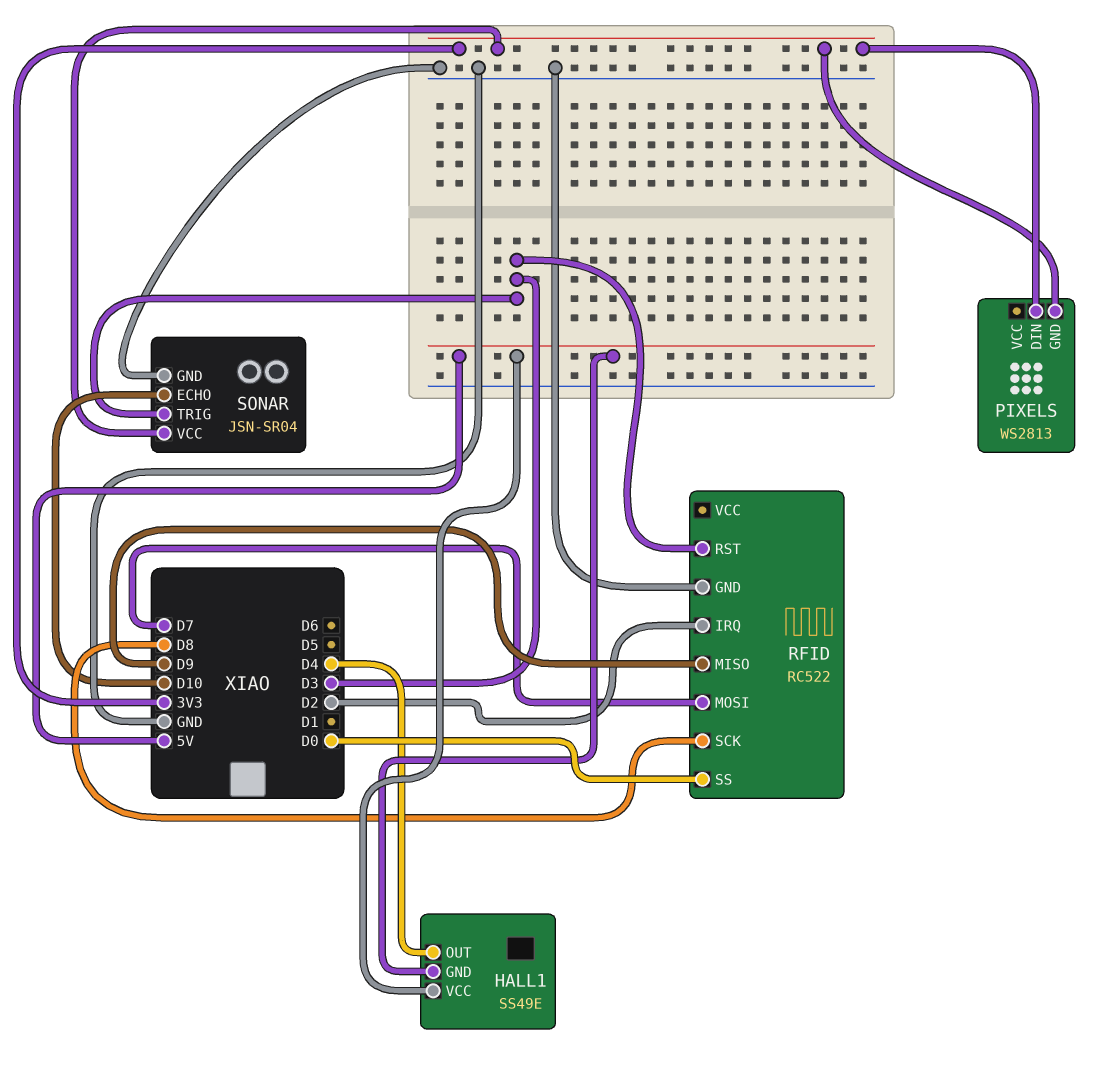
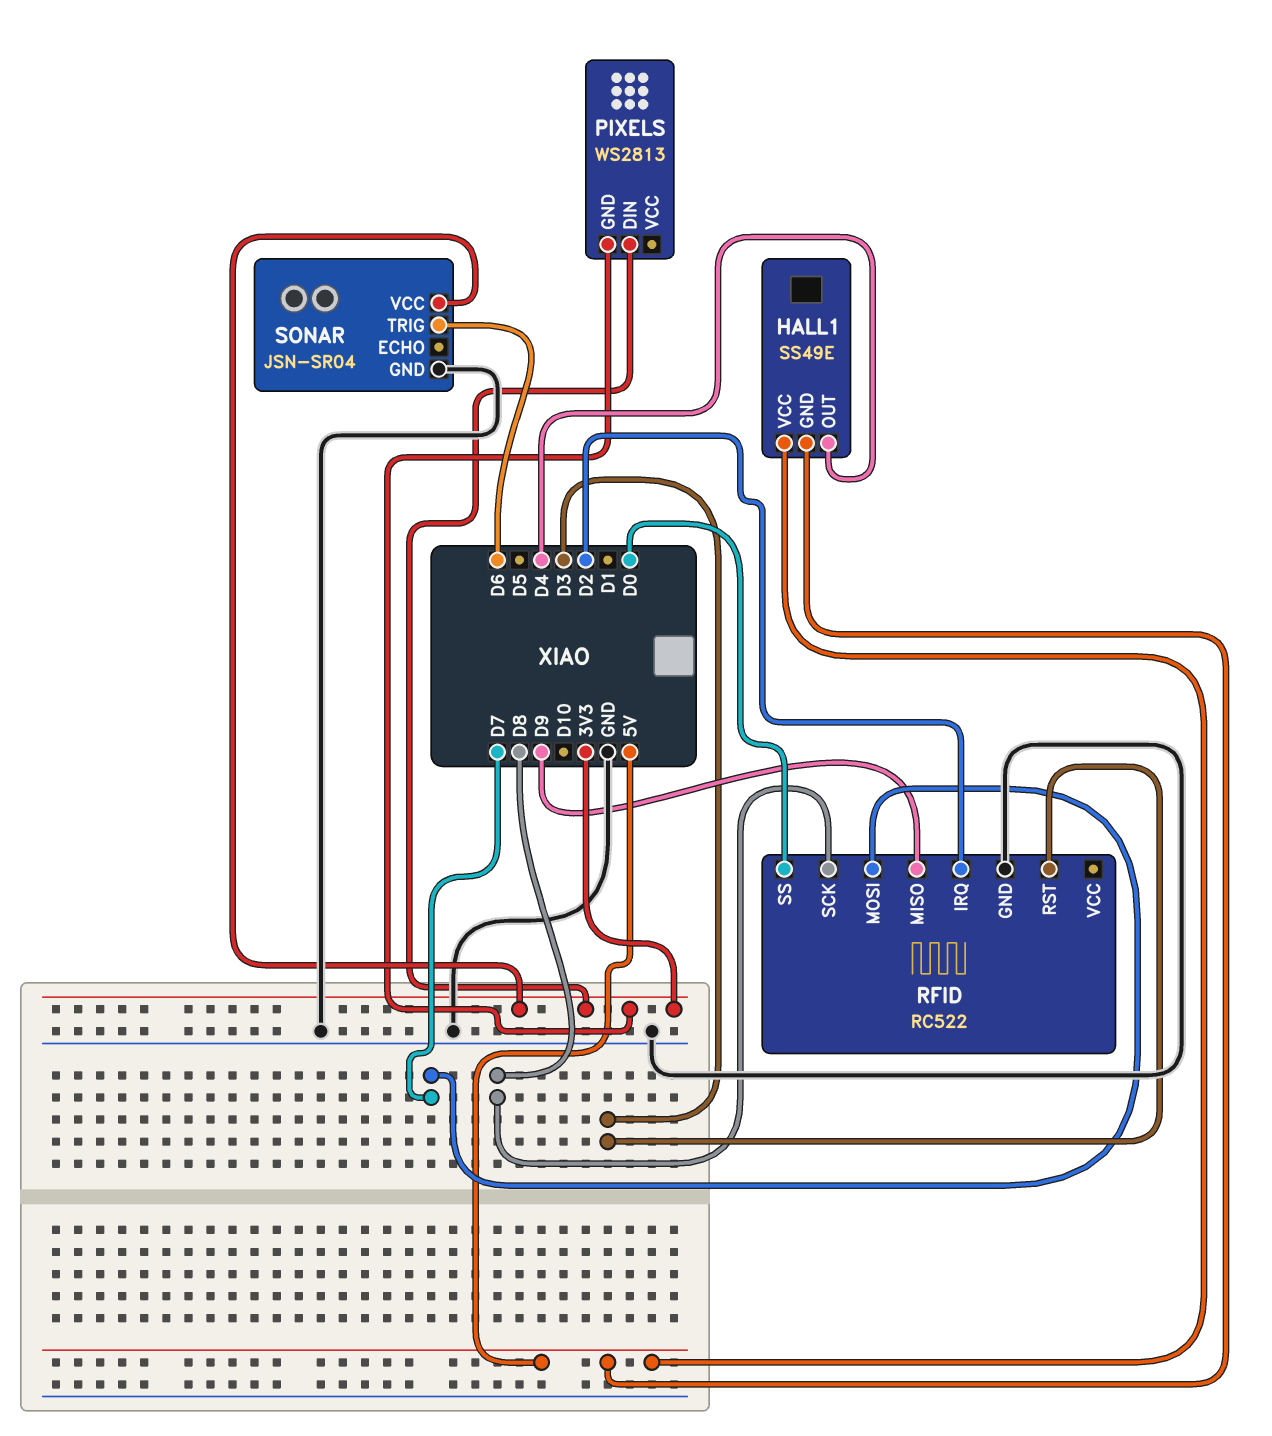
SONAR pin ECHO: D10 -> none
SONAR pin TRIG: D3 -> D6

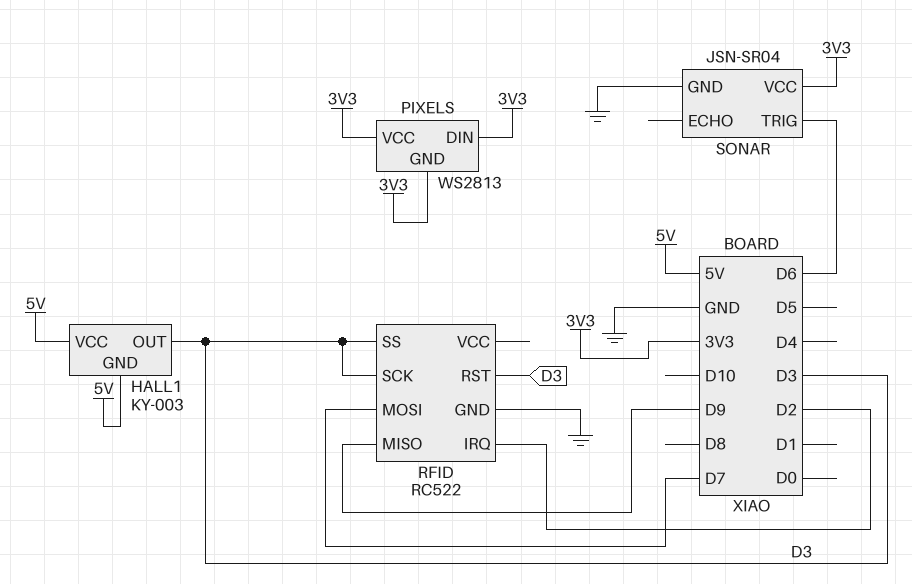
HALL1: SS49E -> KY-003
HALL1 pin OUT: D4 -> D3
PIXELS pin VCC: none -> 3V3
RFID pin SCK: D8 -> D3
RFID pin SS: D0 -> D3

